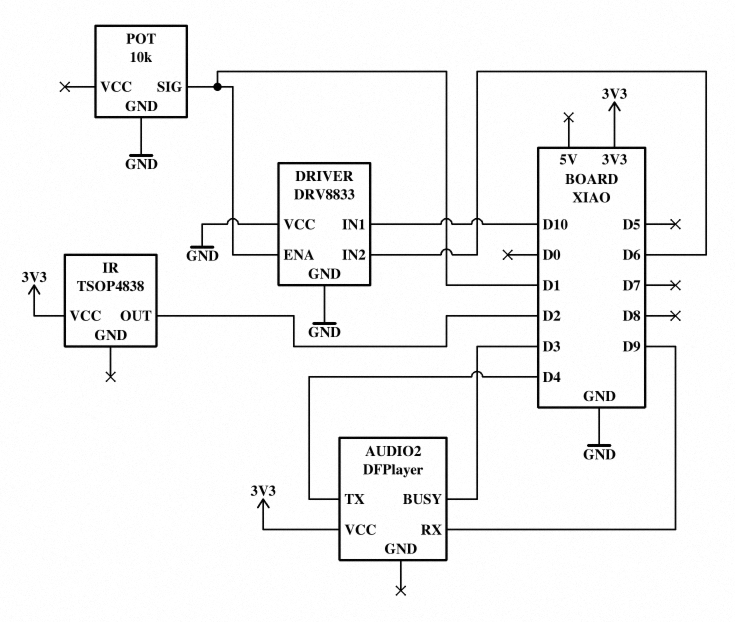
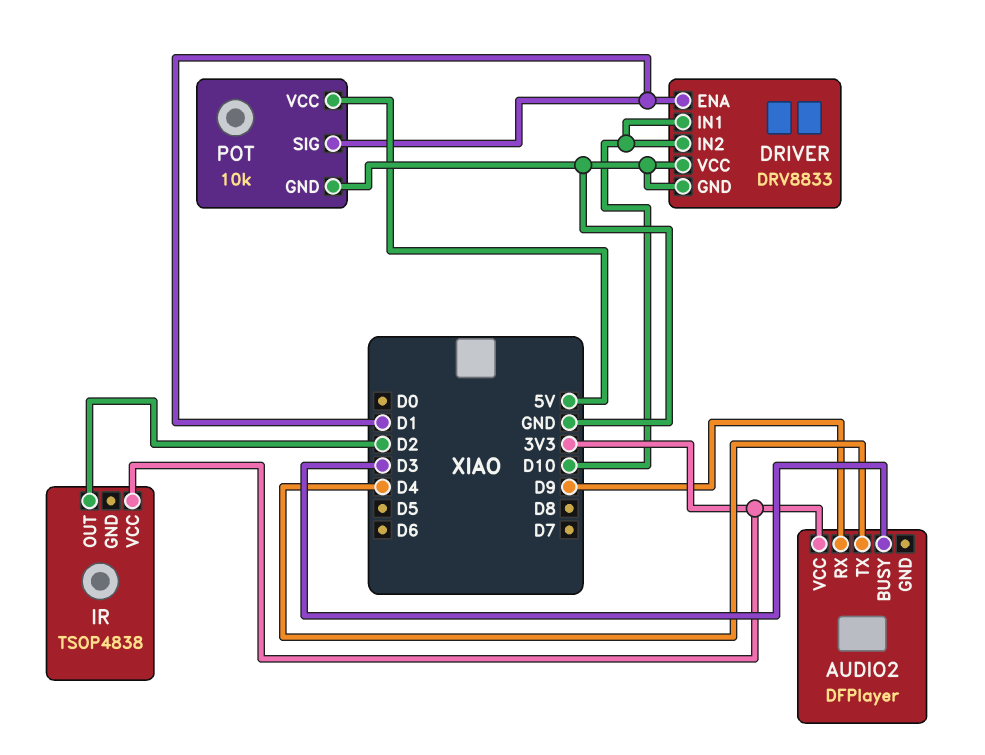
DRIVER pin IN2: D6 -> D10
POT pin VCC: none -> 5V

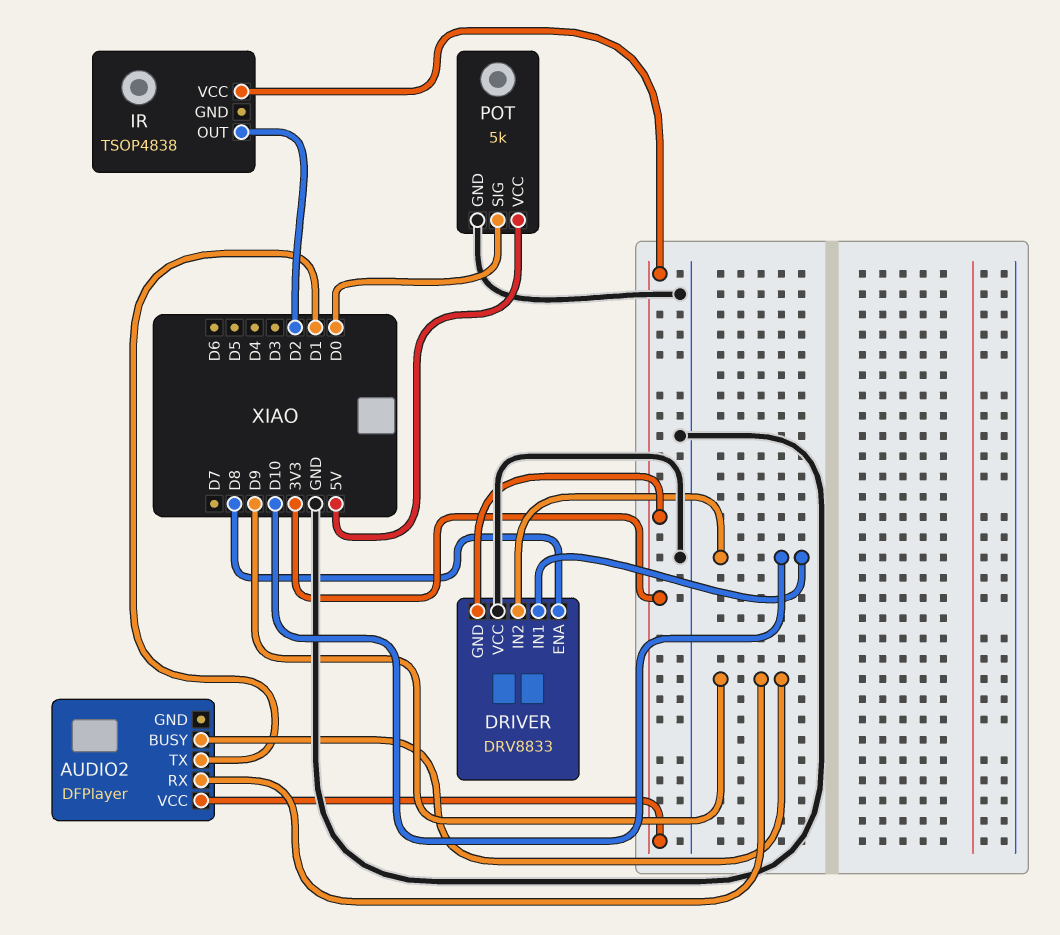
AUDIO2 pin BUSY: D3 -> D9
AUDIO2 pin TX: D4 -> D1
DRIVER pin ENA: D1 -> D8
DRIVER pin GND: GND -> 3V3
POT: 10k -> 5k
POT pin SIG: D1 -> D0

